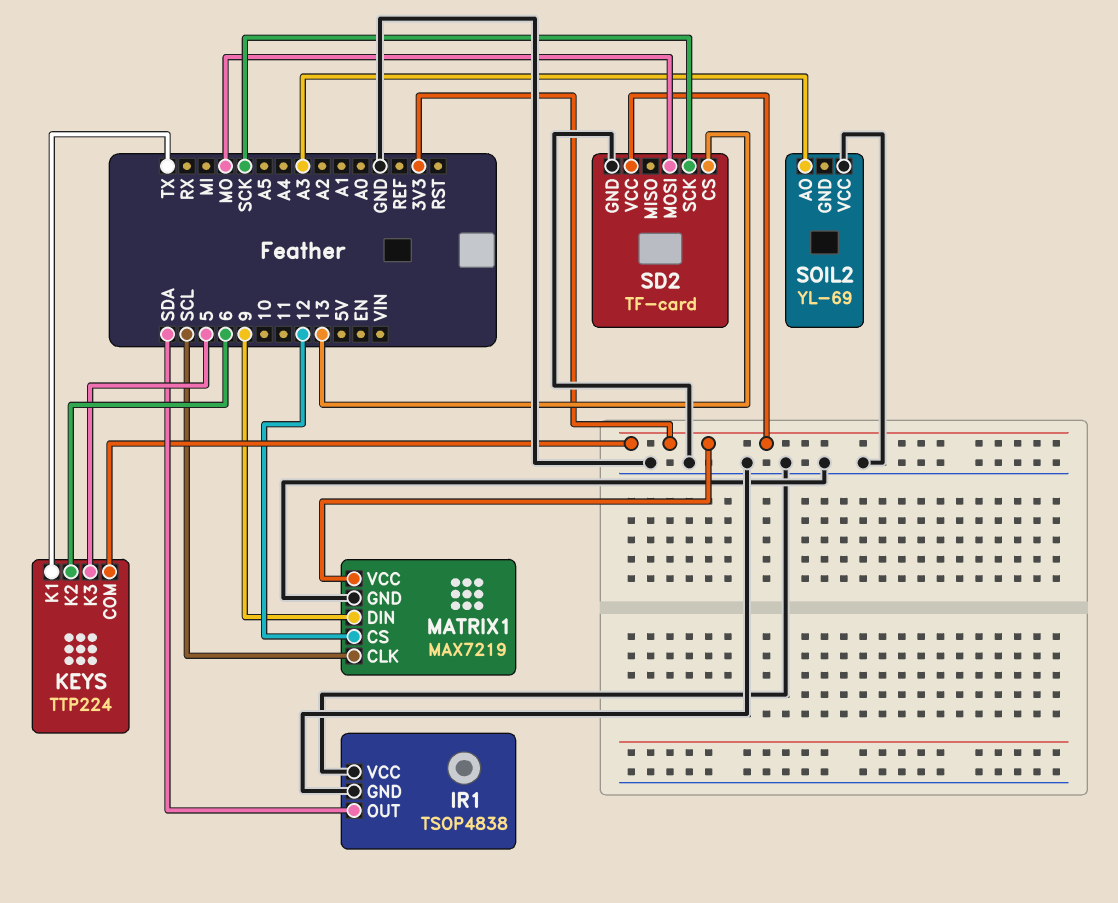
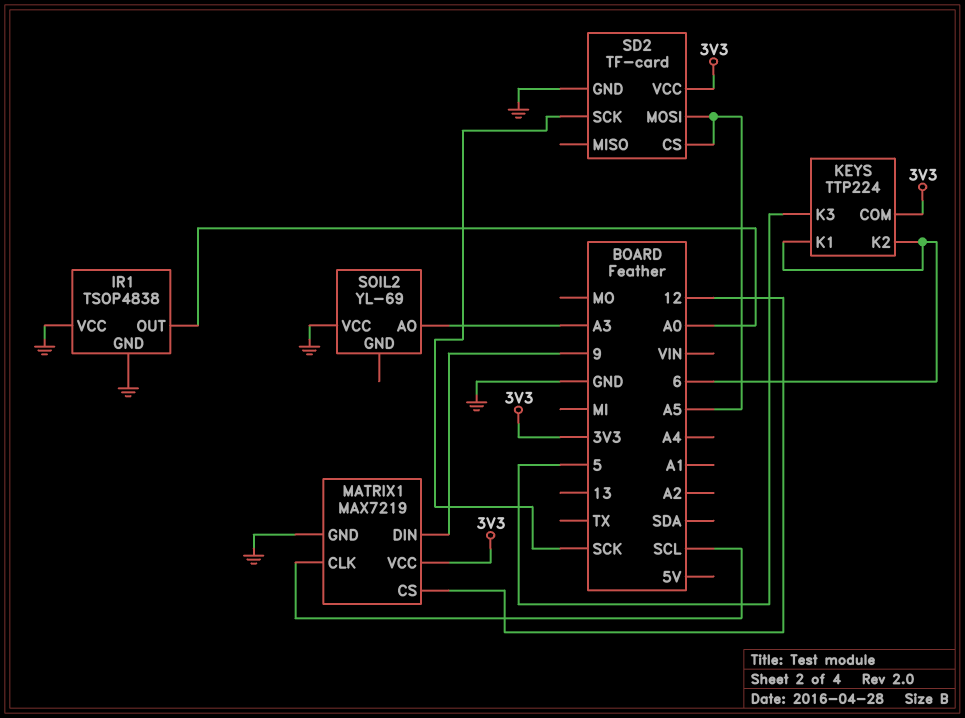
IR1 pin OUT: SDA -> A0
KEYS pin K1: TX -> 6
SD2 pin CS: 13 -> A5
SD2 pin MOSI: MO -> A5

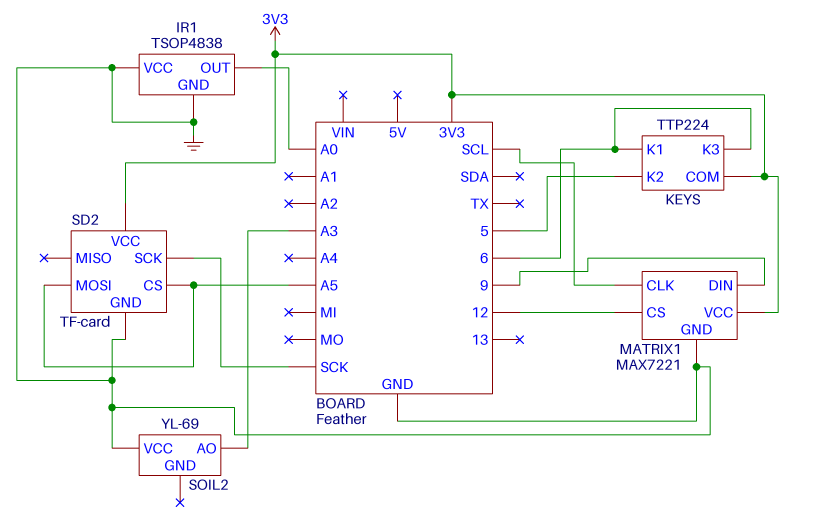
KEYS pin K2: 6 -> 5
KEYS pin K3: 5 -> 6
MATRIX1: MAX7219 -> MAX7221

